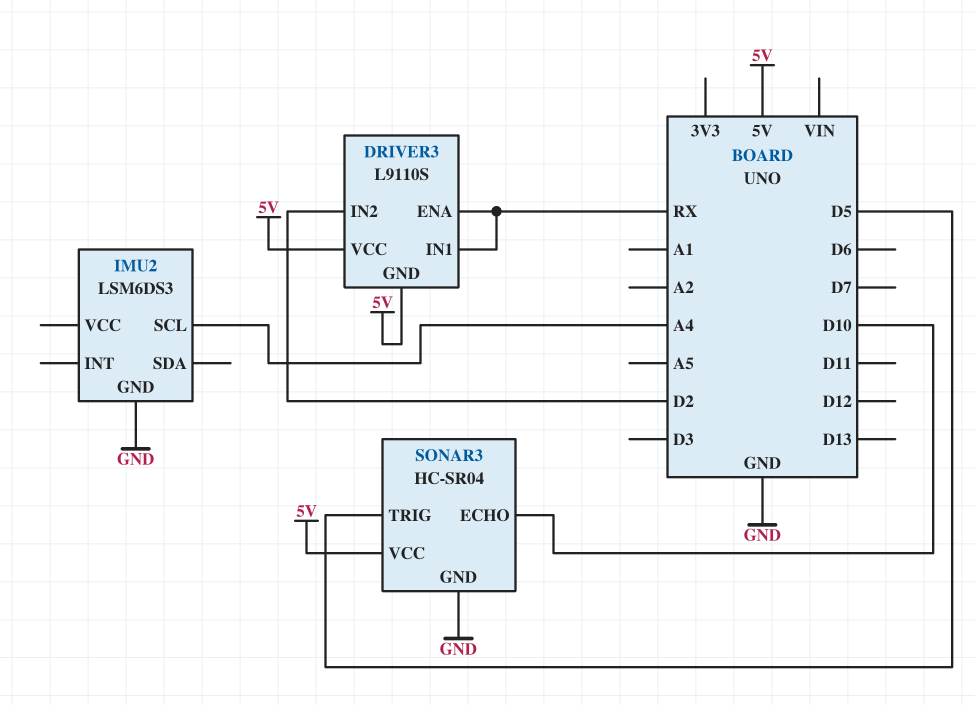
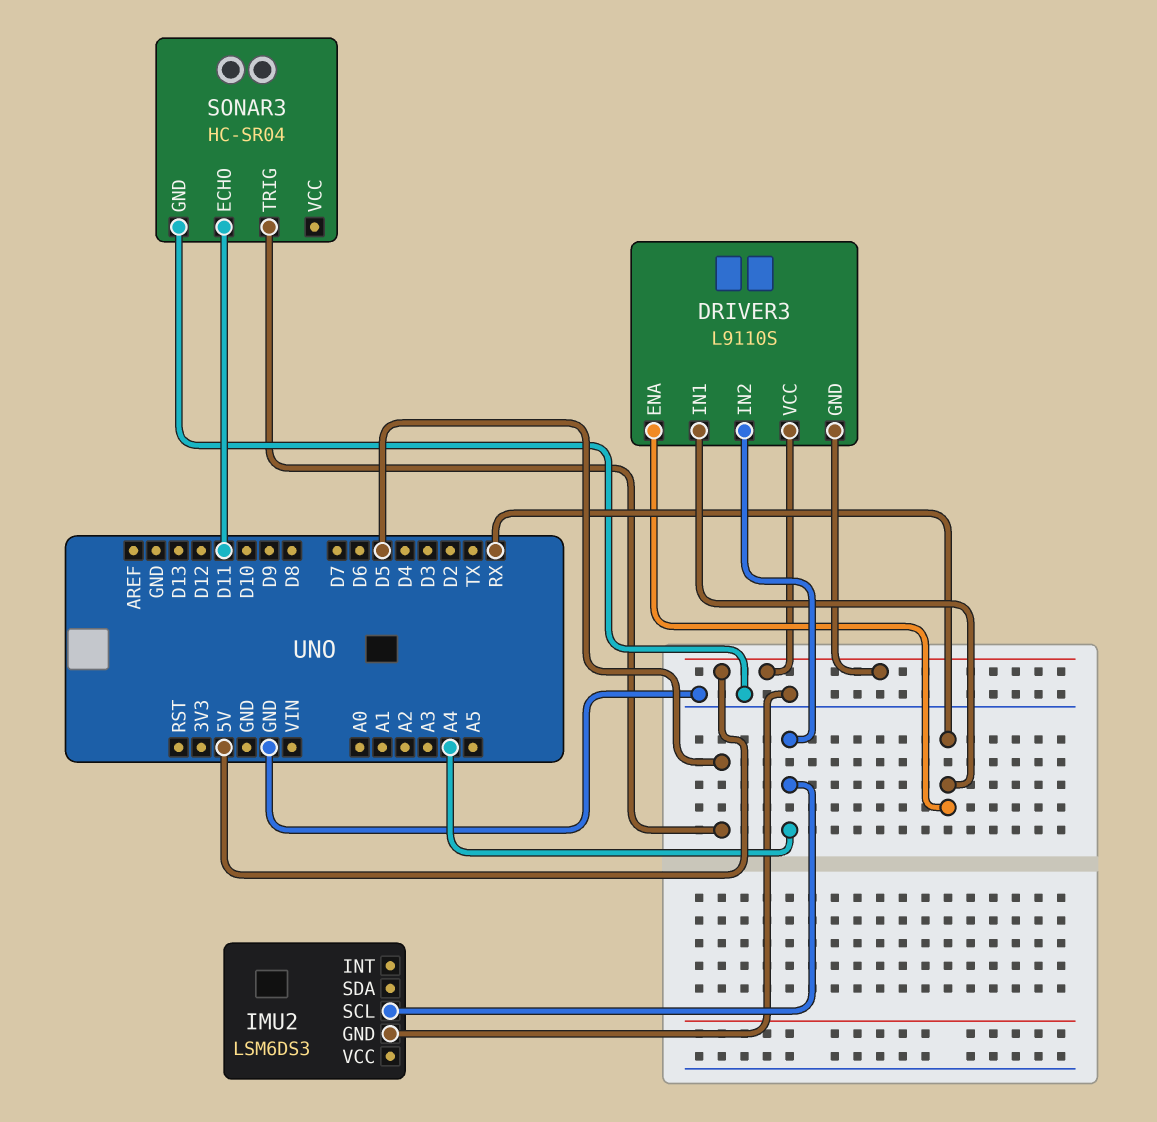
DRIVER3 pin IN2: D2 -> A4
SONAR3 pin ECHO: D10 -> D11
SONAR3 pin VCC: 5V -> none

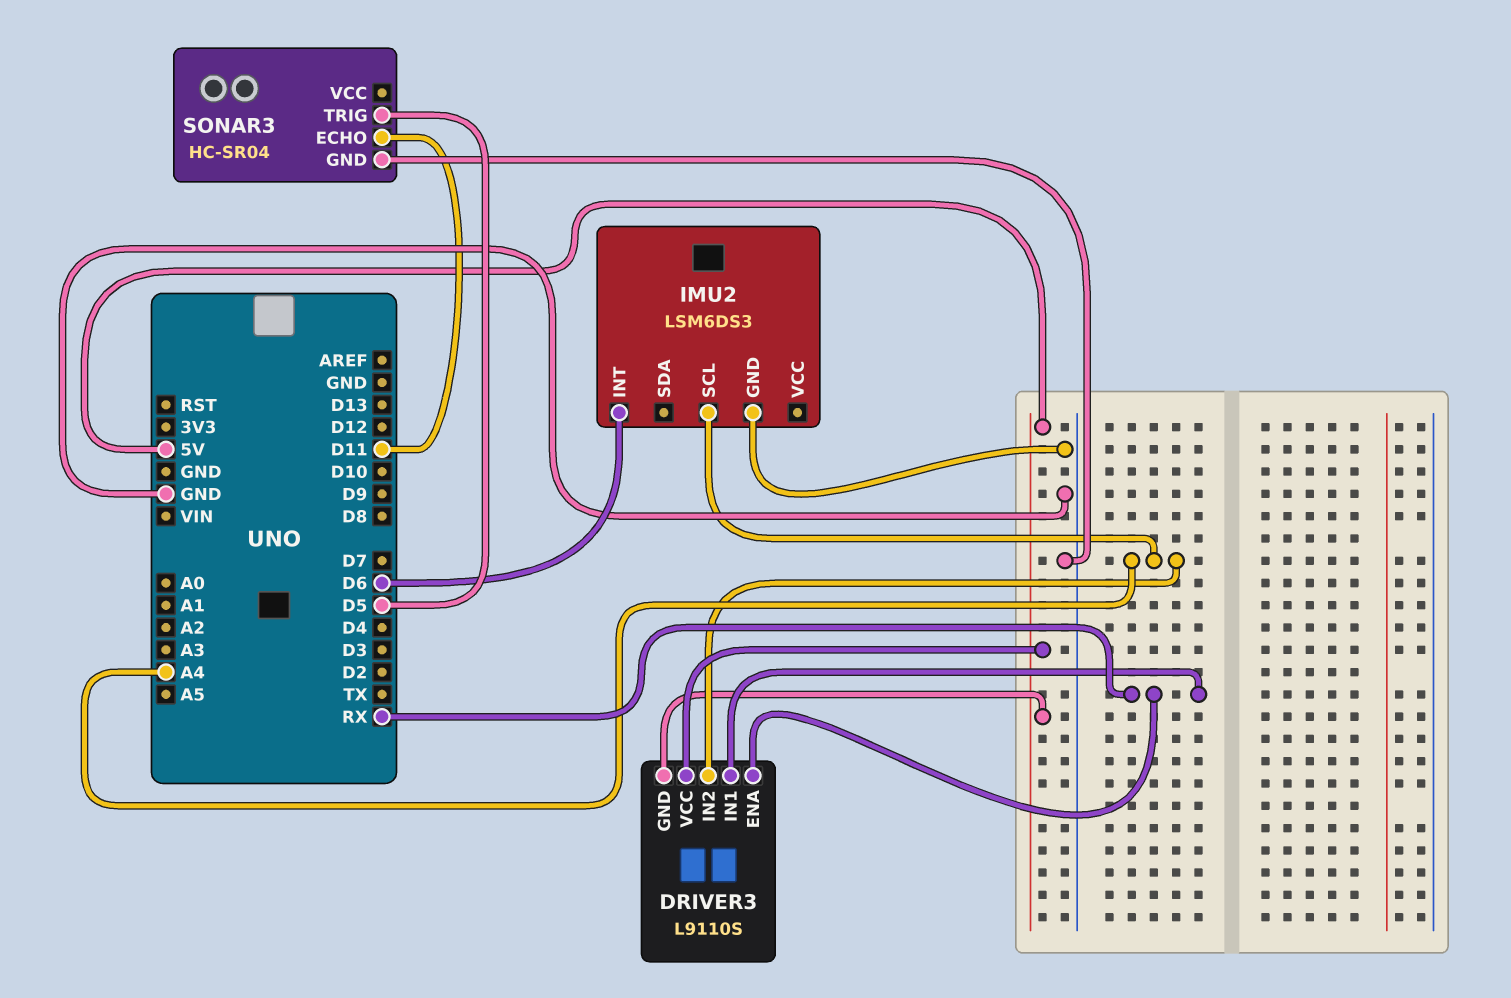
IMU2 pin INT: none -> D6

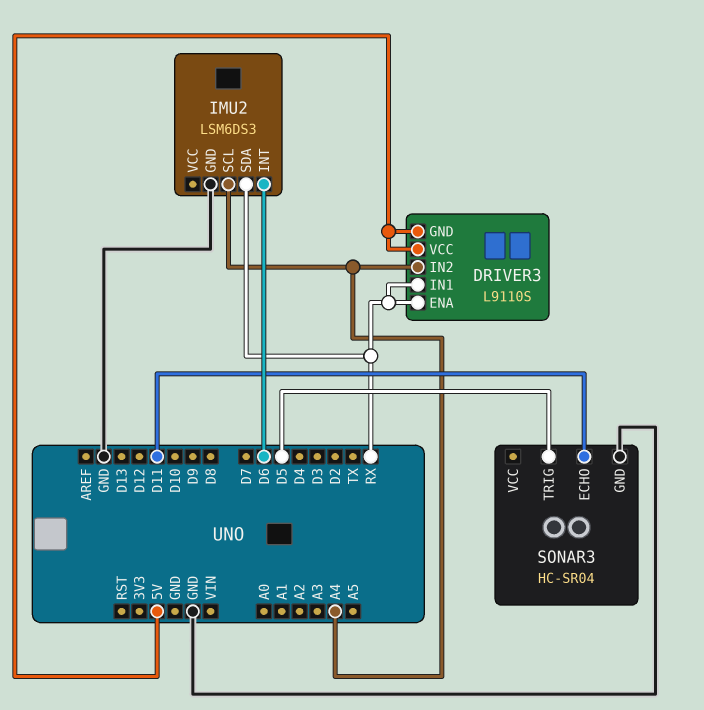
IMU2 pin SDA: none -> RX

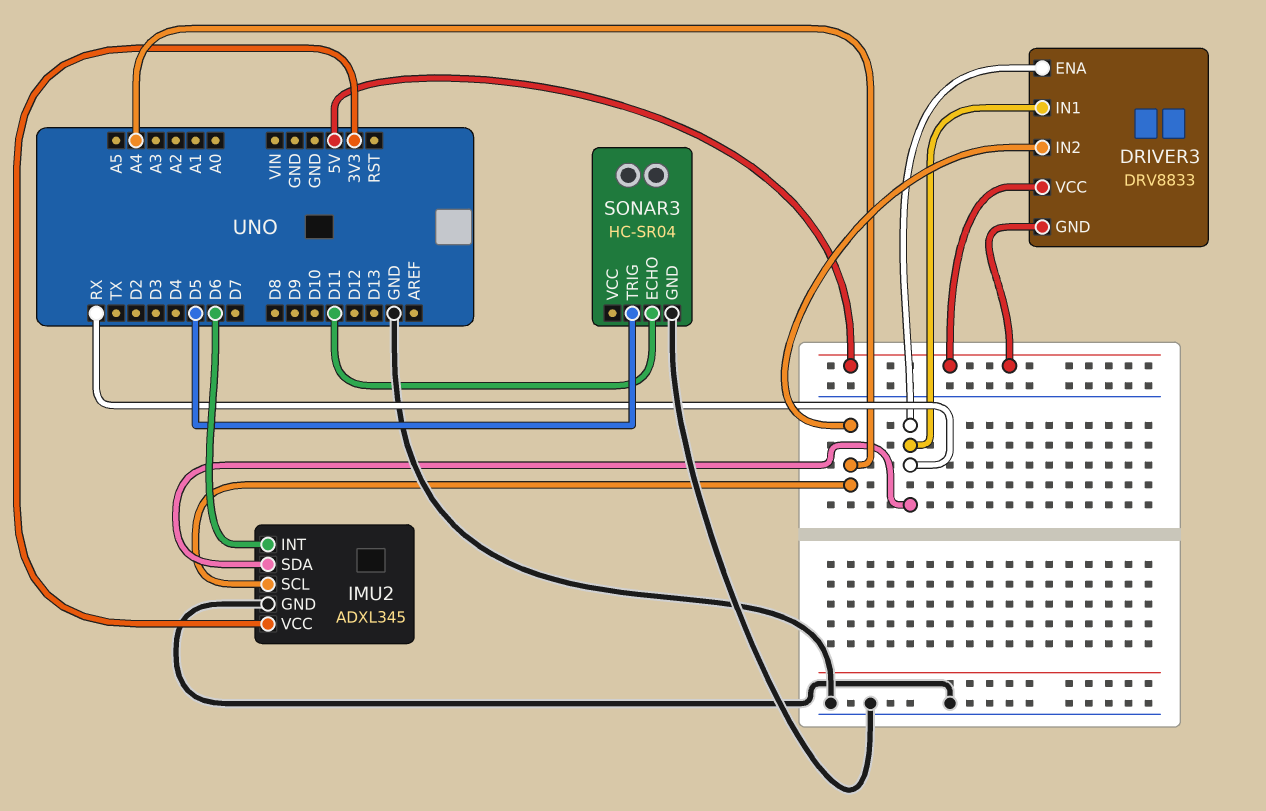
DRIVER3: L9110S -> DRV8833
IMU2: LSM6DS3 -> ADXL345
IMU2 pin VCC: none -> 3V3

